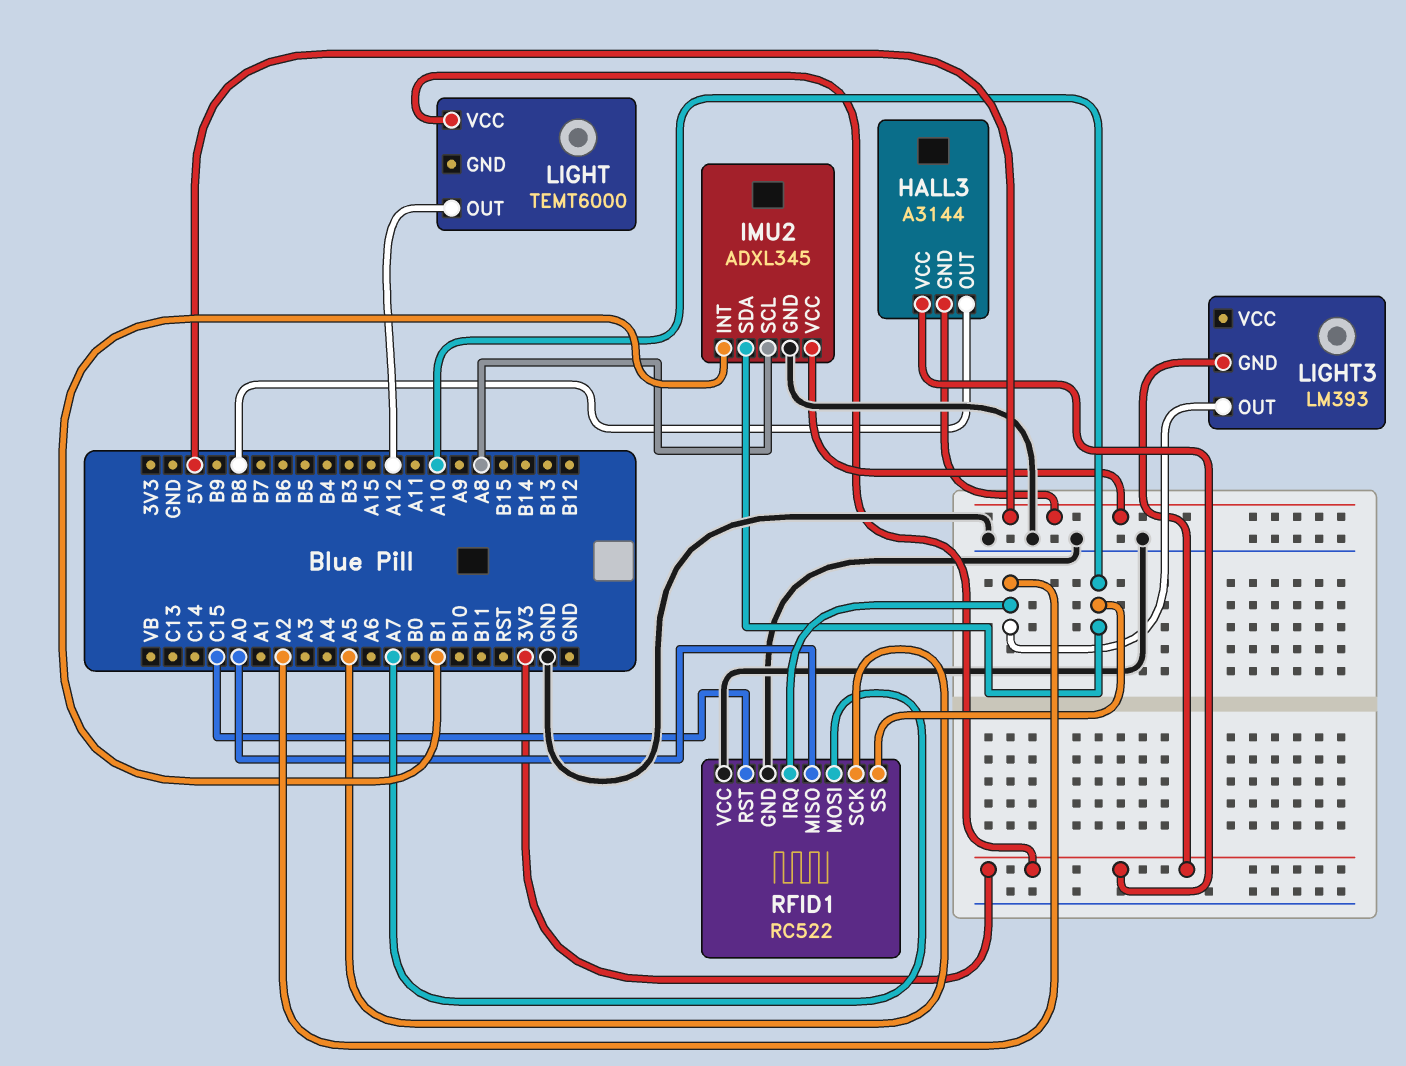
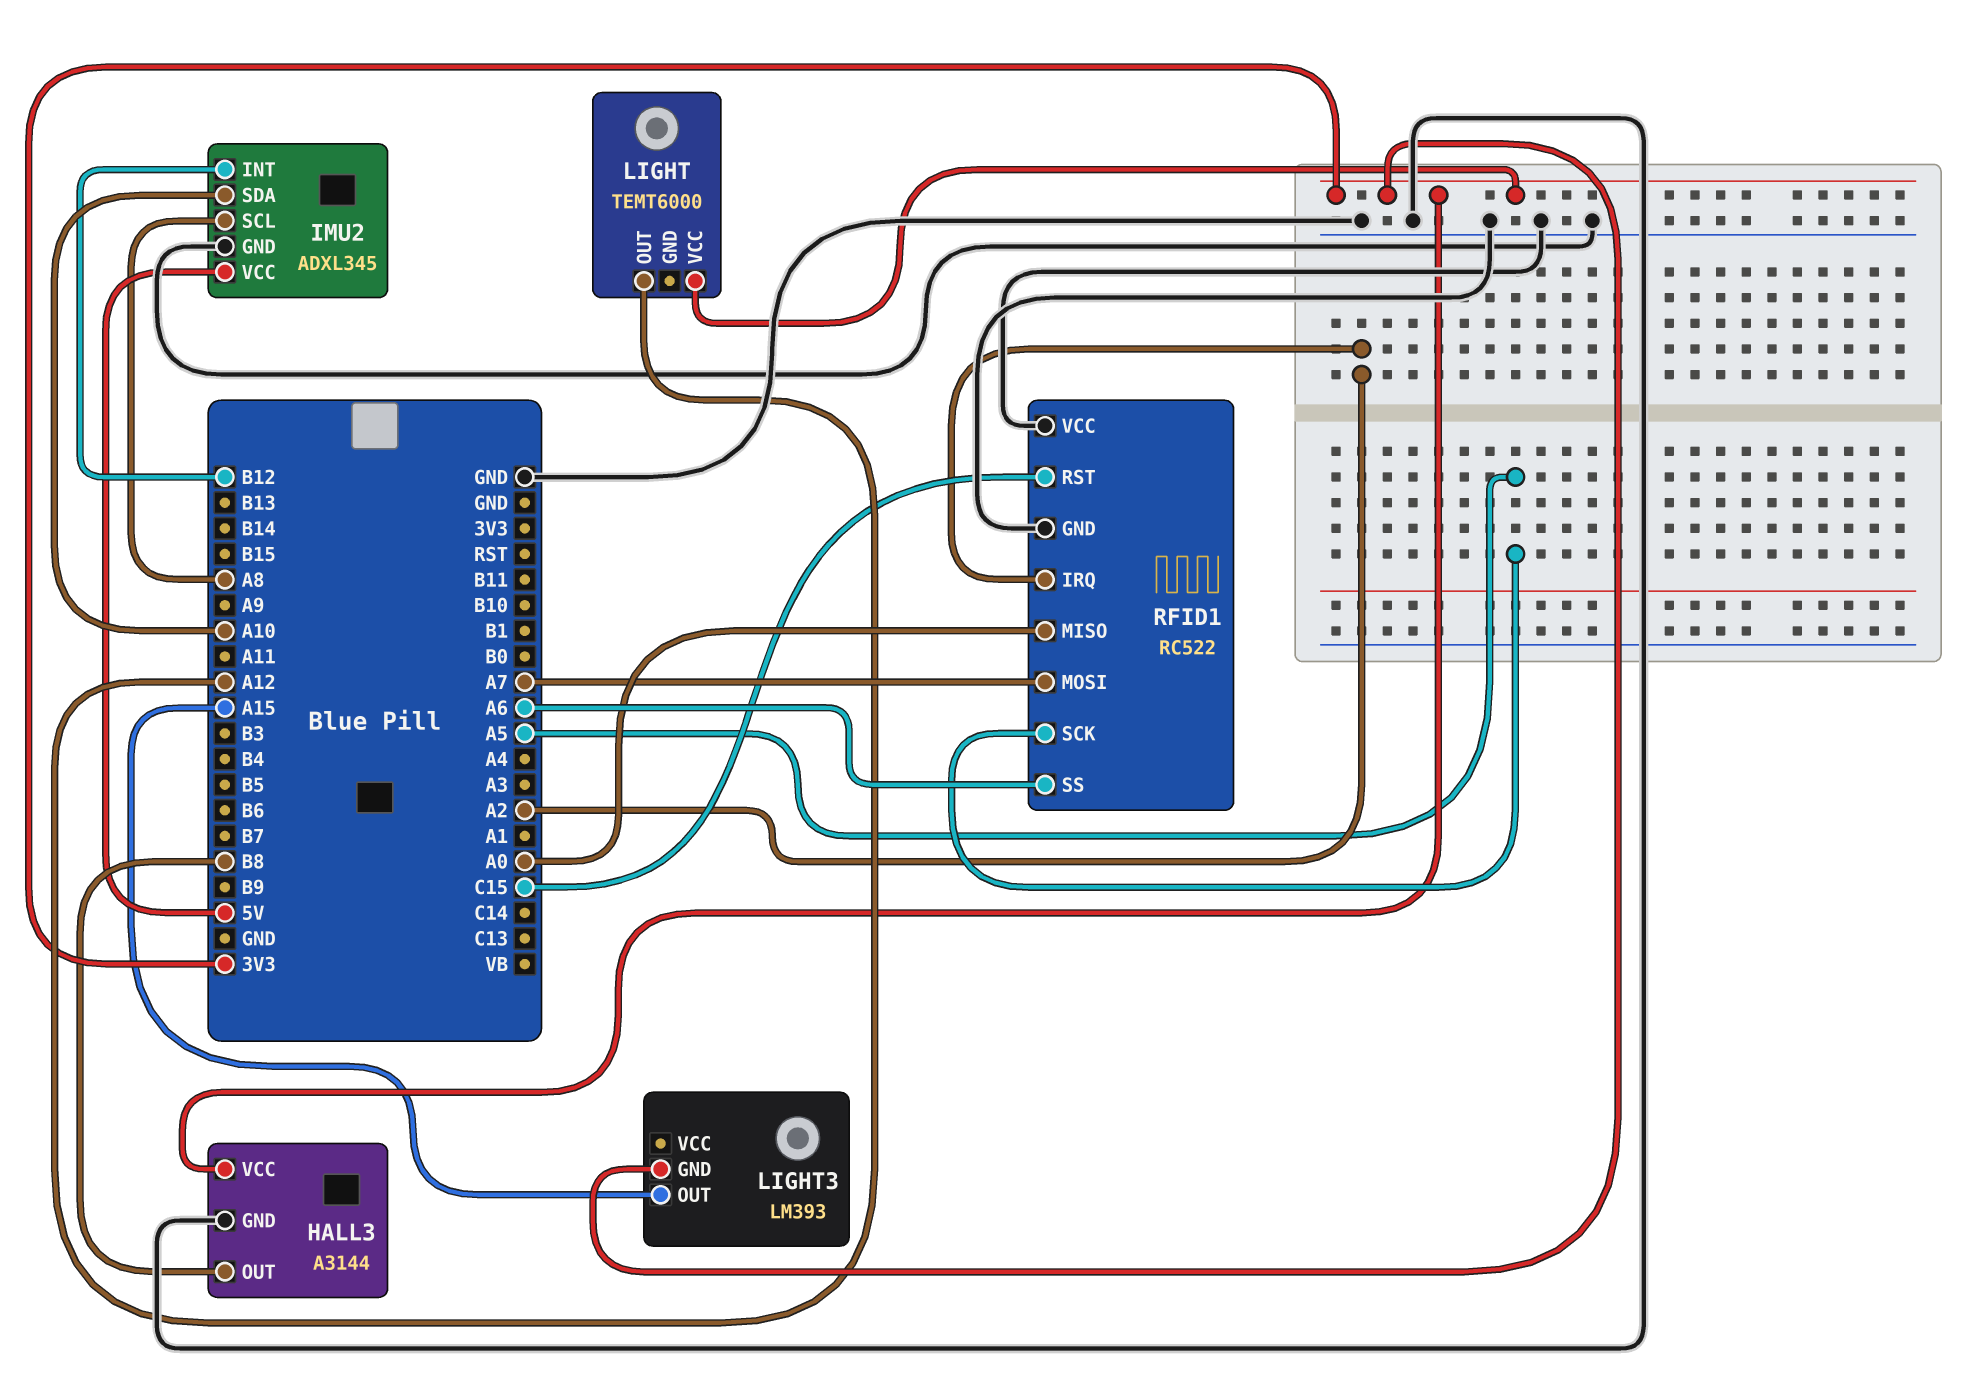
HALL3 pin GND: 5V -> GND
IMU2 pin INT: B1 -> B12
LIGHT3 pin OUT: A2 -> A15
RFID1 pin SS: A10 -> A6

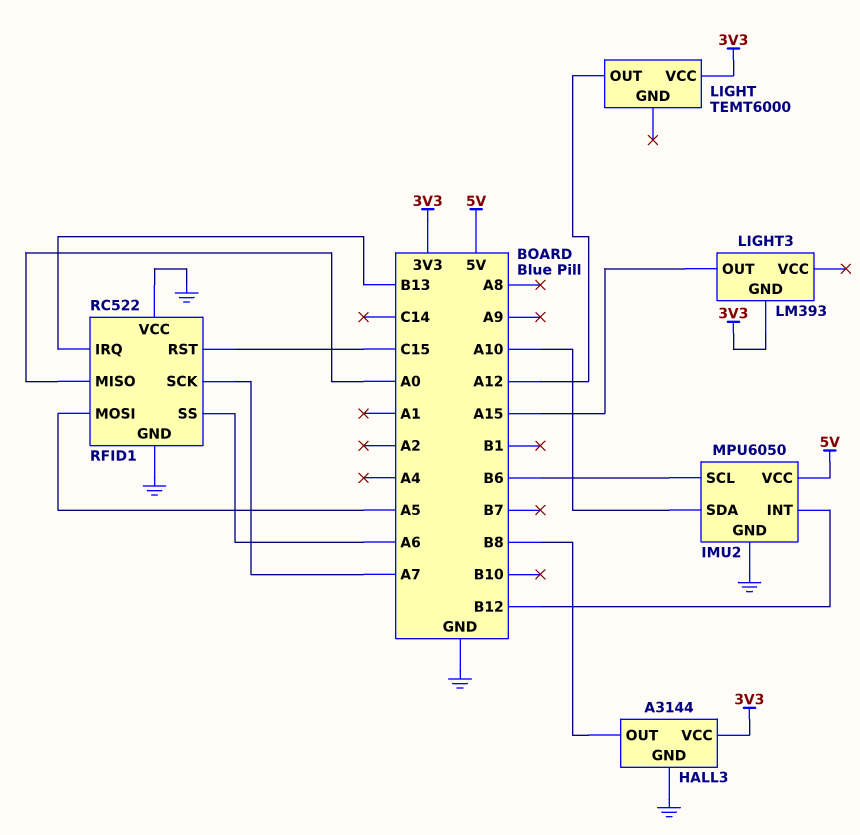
IMU2: ADXL345 -> MPU6050
IMU2 pin SCL: A8 -> B6
RFID1 pin IRQ: A2 -> B13
RFID1 pin MOSI: A7 -> A5
RFID1 pin SCK: A5 -> A7

